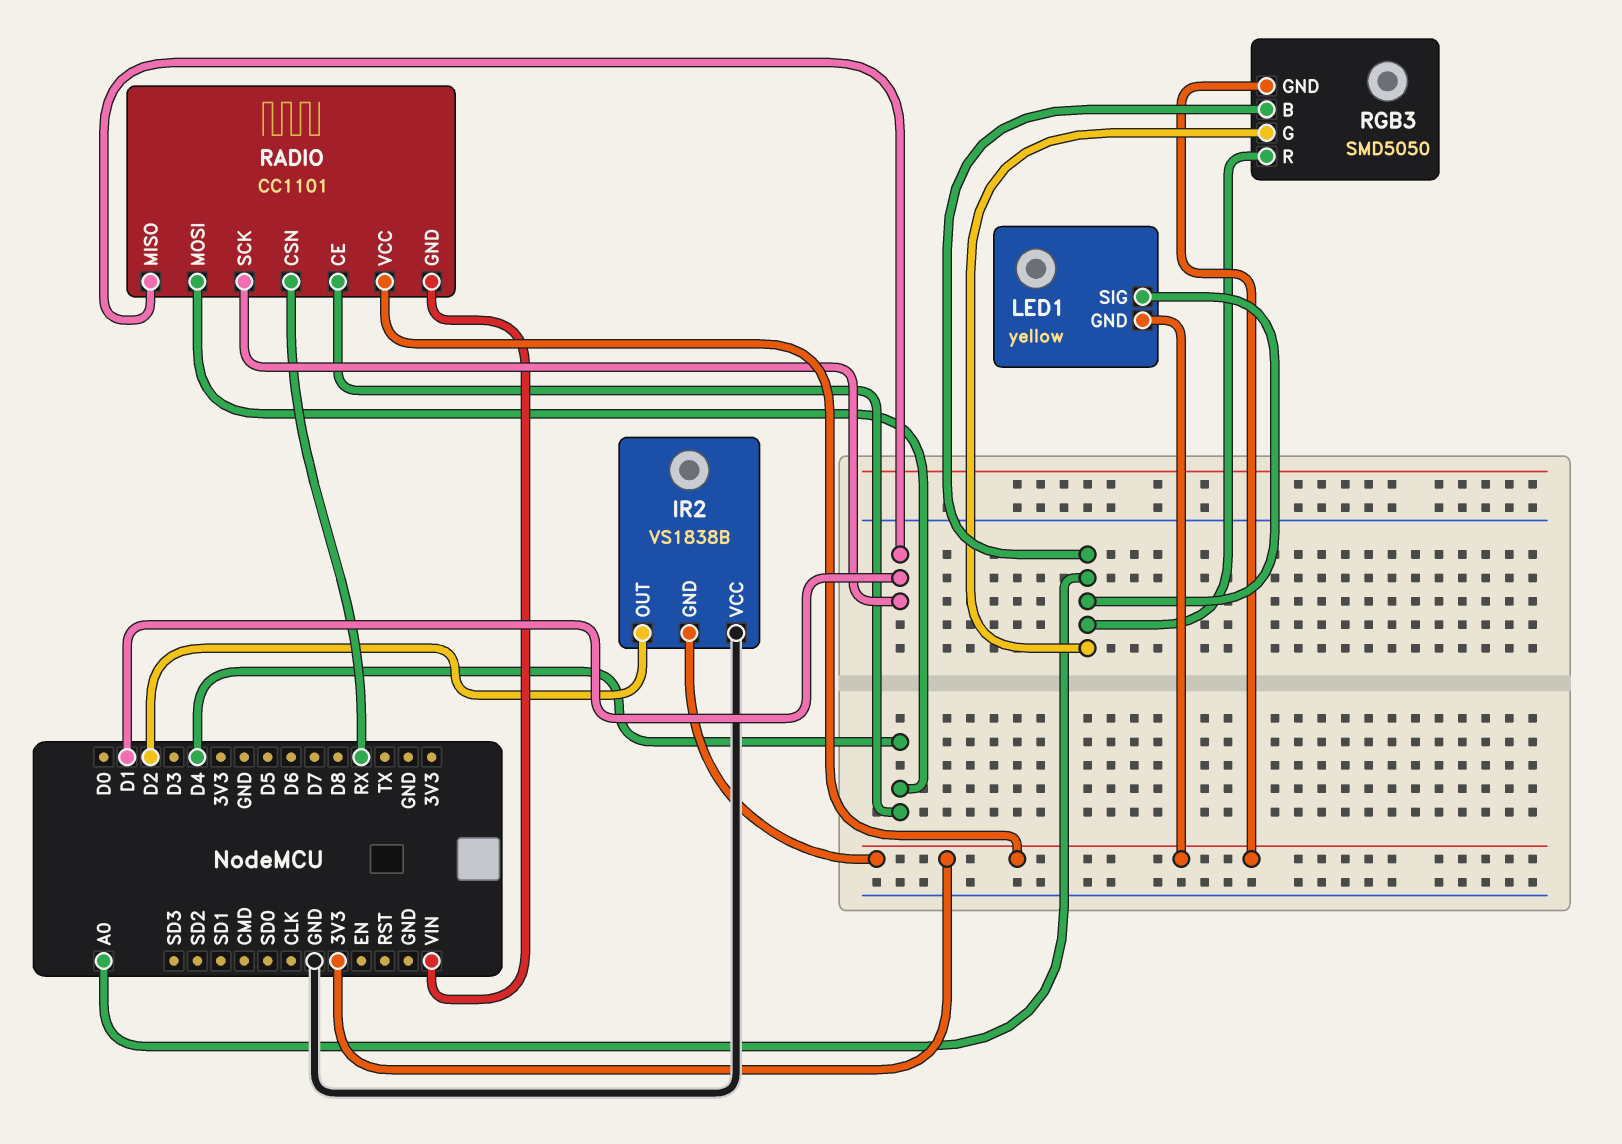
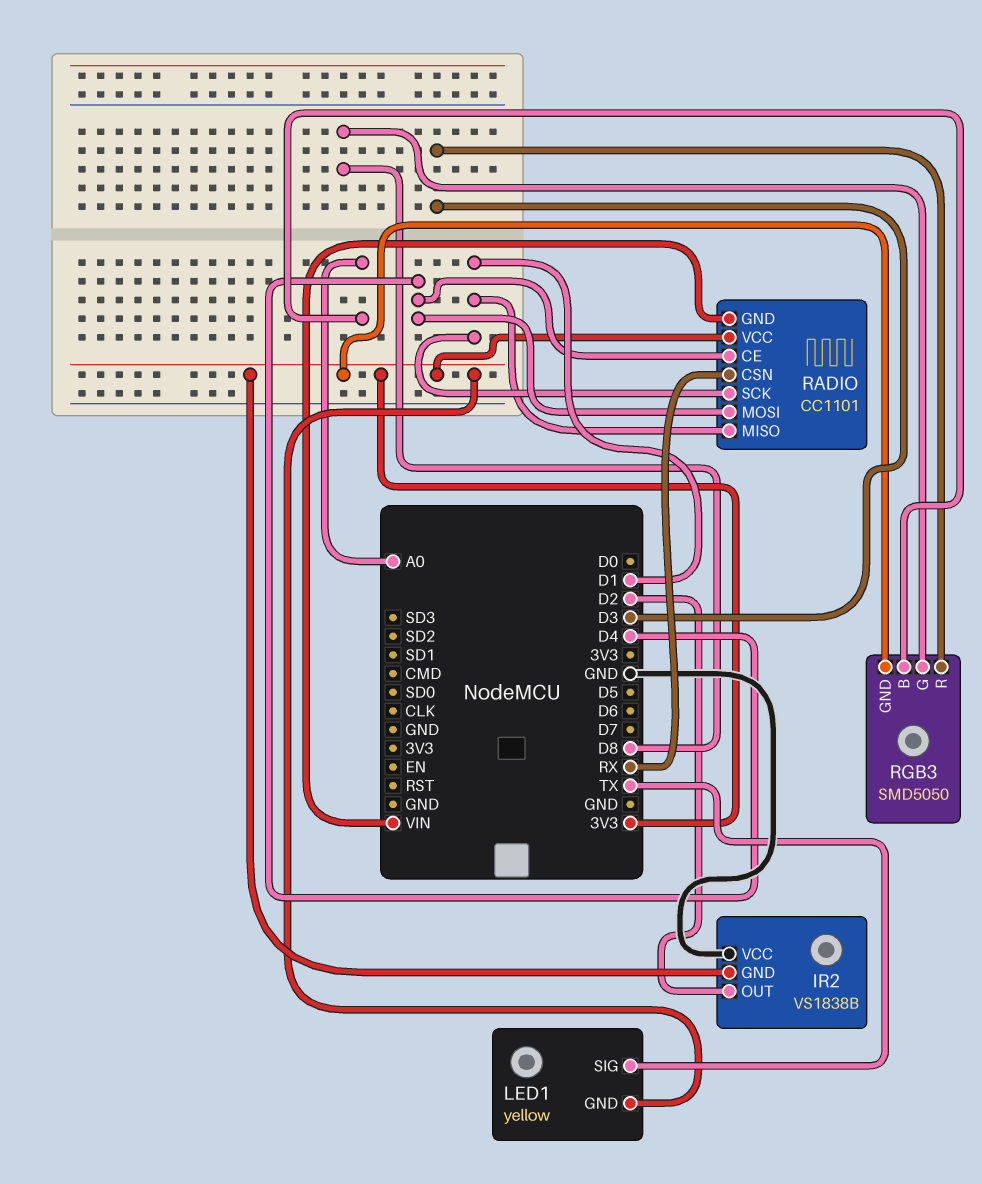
LED1 pin SIG: A0 -> TX
RGB3 pin G: A0 -> D8
RGB3 pin R: A0 -> D3

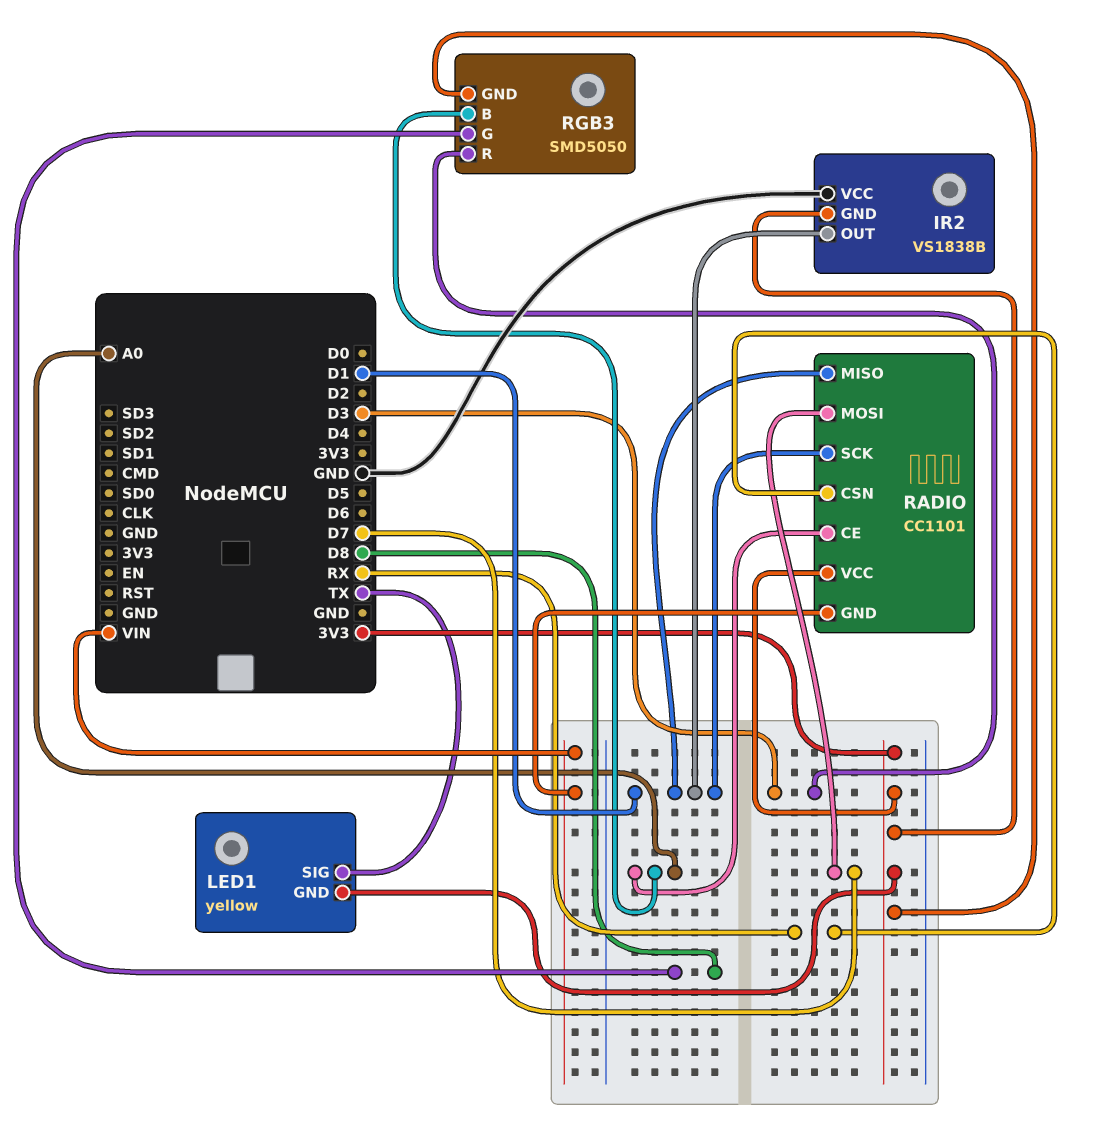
IR2 pin OUT: D2 -> D1
RADIO pin CE: D4 -> A0
RADIO pin MOSI: D4 -> D7

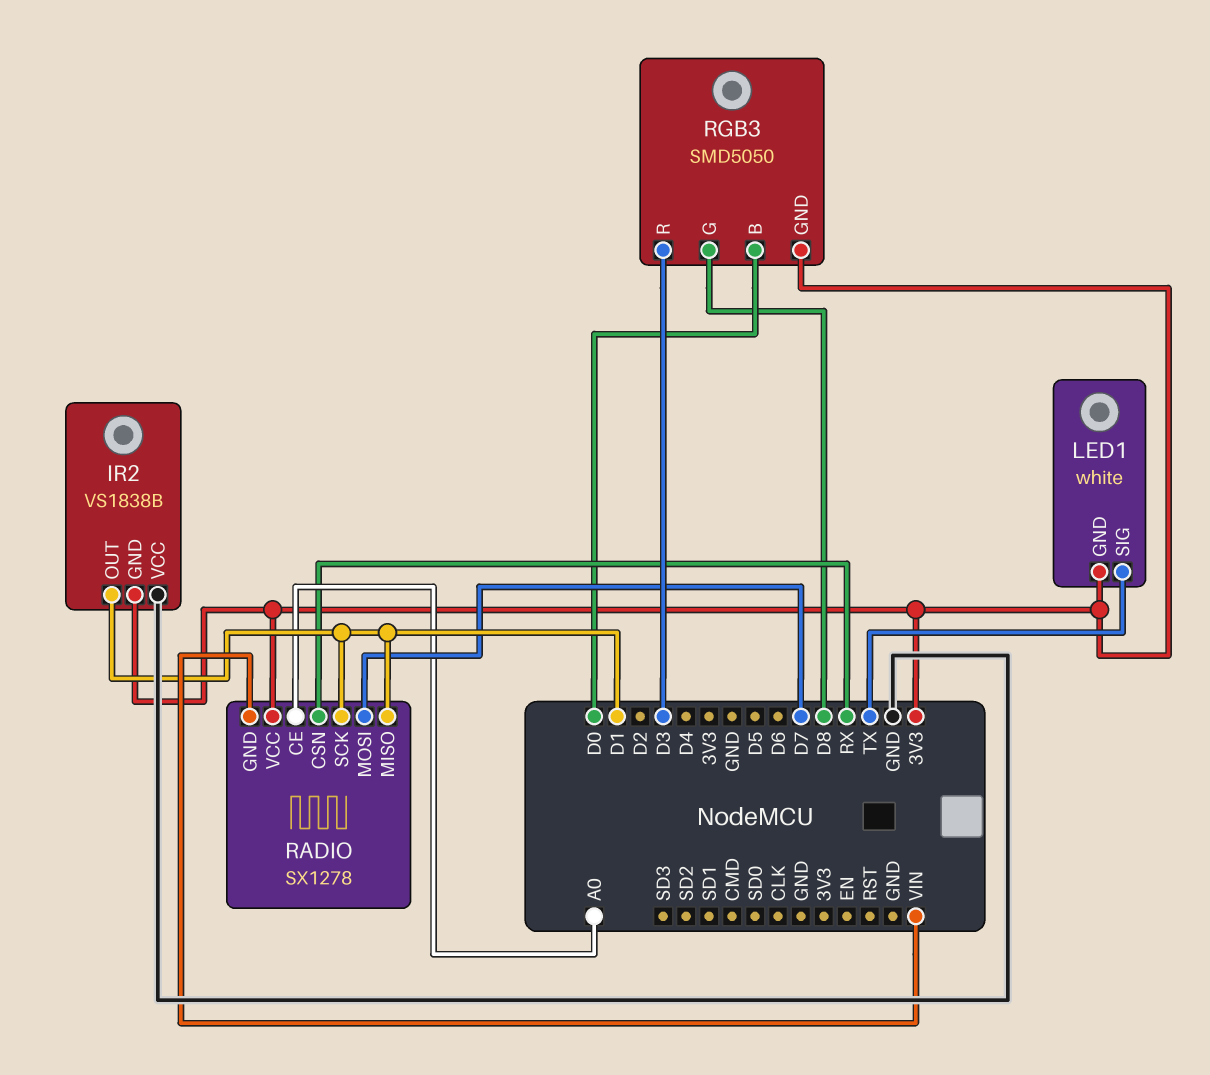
LED1: yellow -> white
RADIO: CC1101 -> SX1278
RGB3 pin B: A0 -> D0

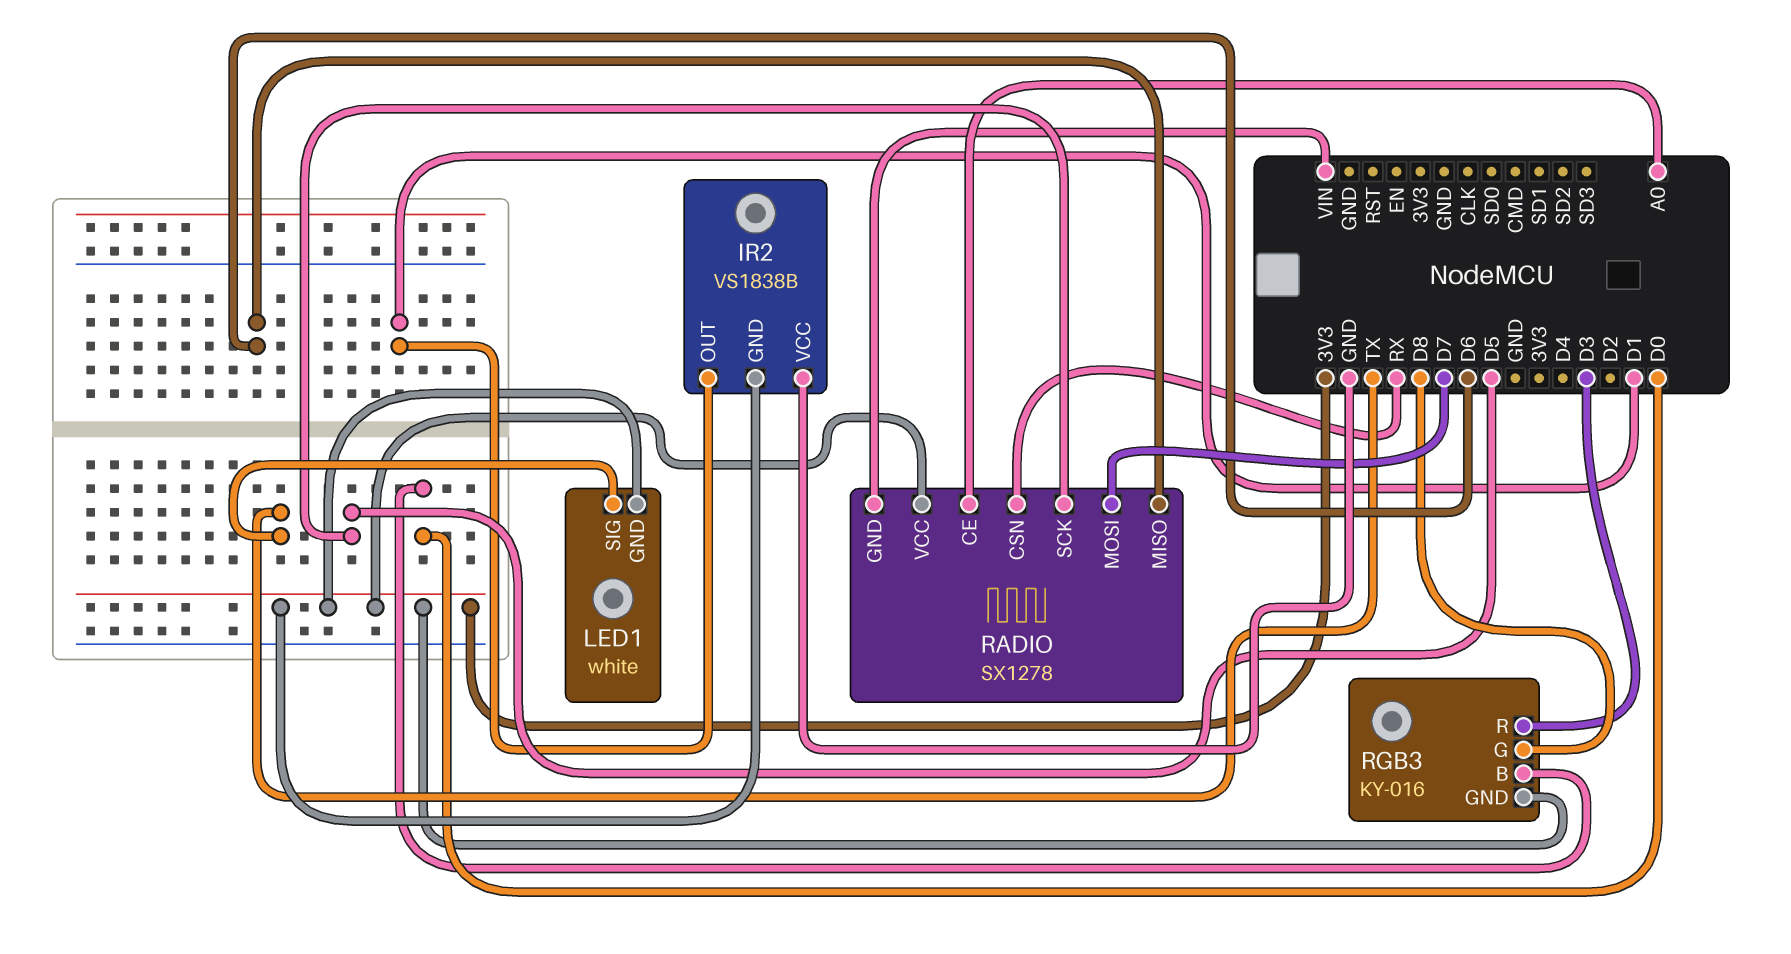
RADIO pin MISO: D1 -> D6
RADIO pin SCK: D1 -> D5
RGB3: SMD5050 -> KY-016

